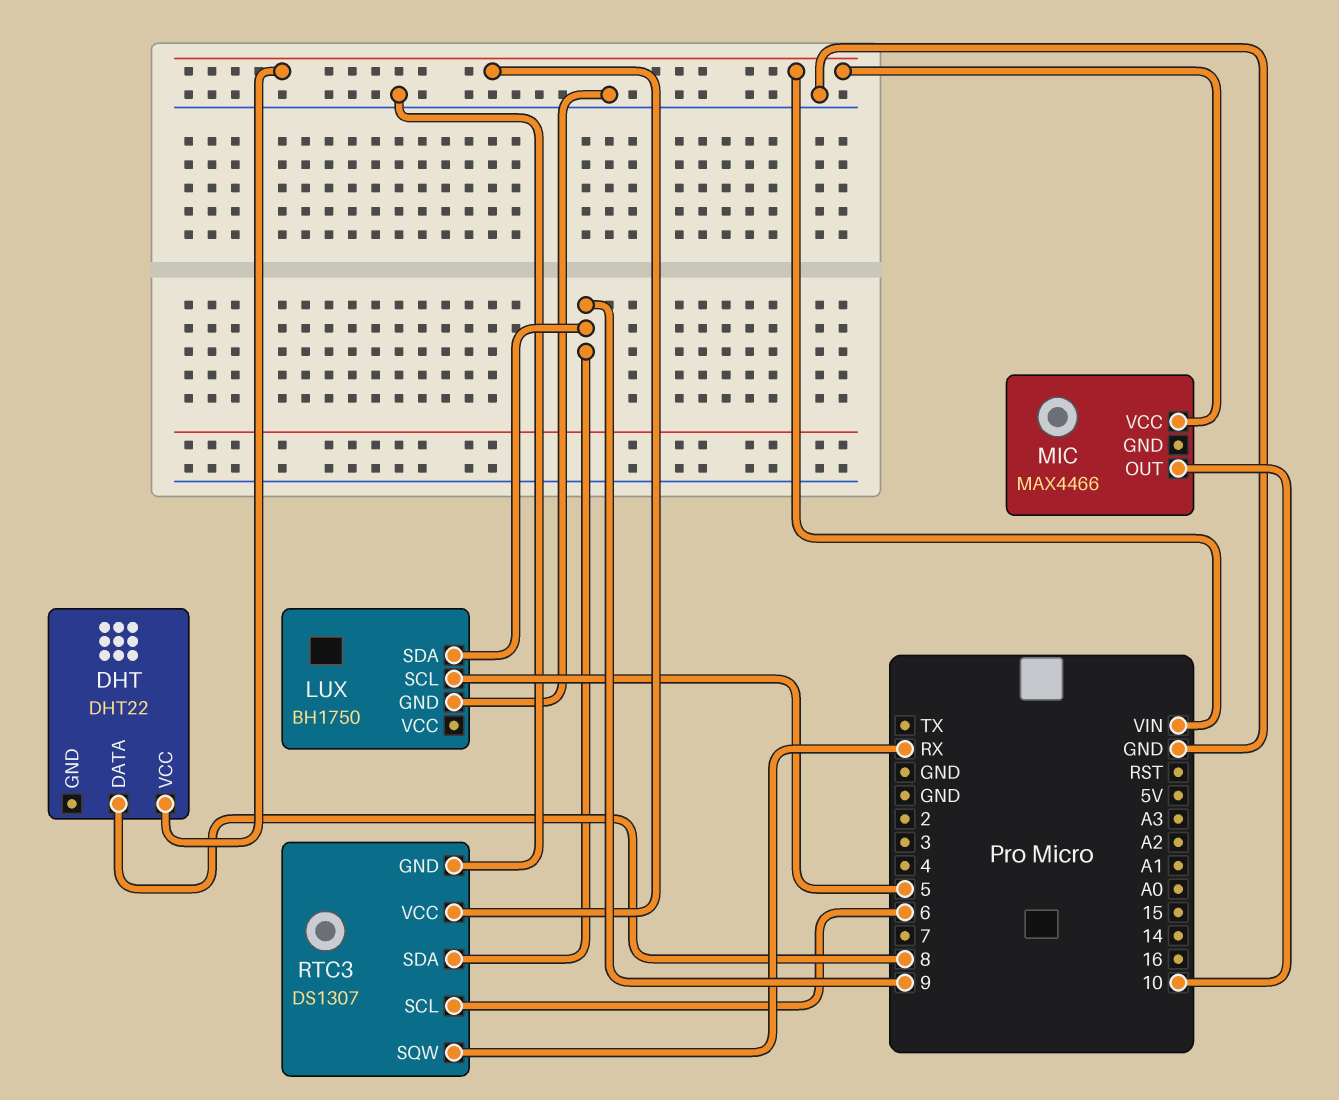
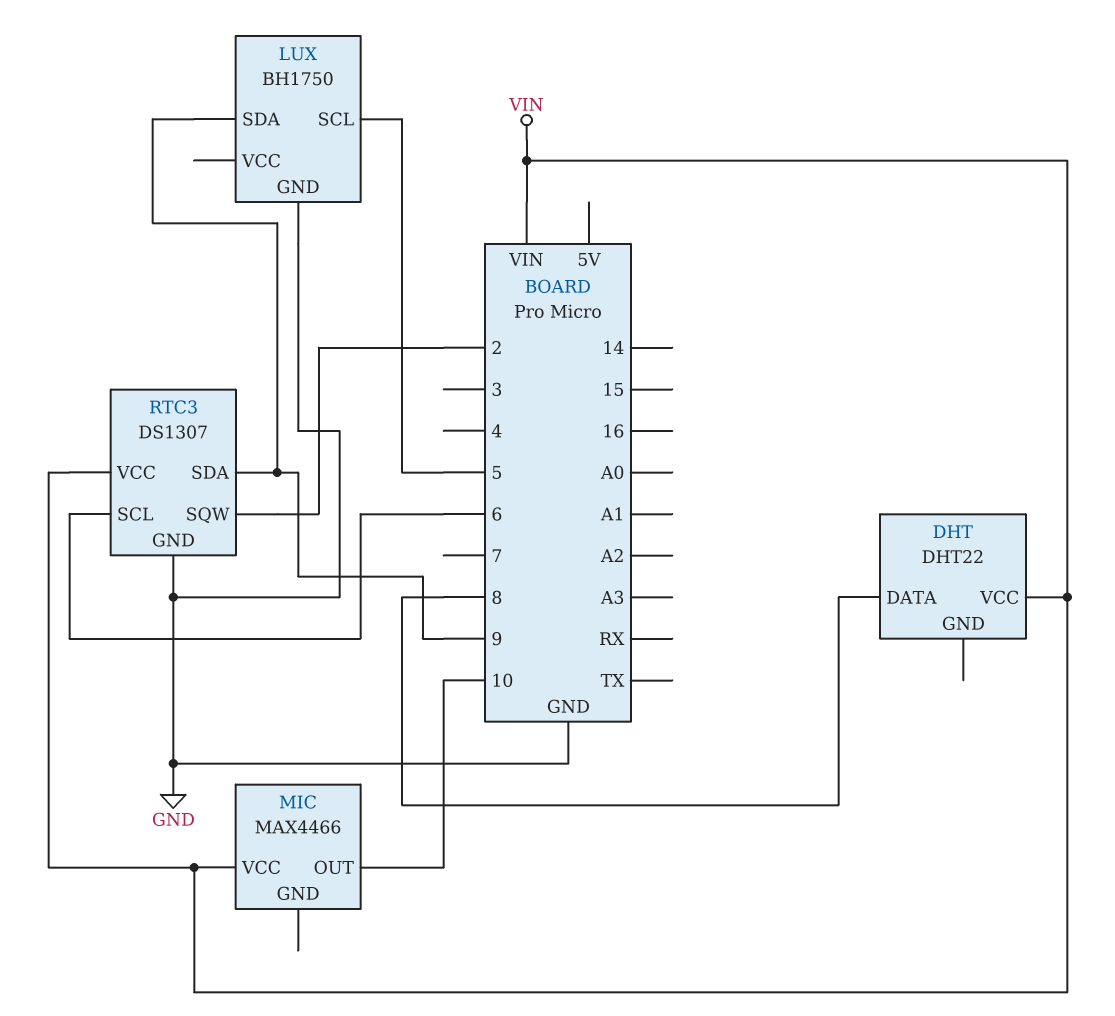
RTC3 pin SQW: RX -> 2

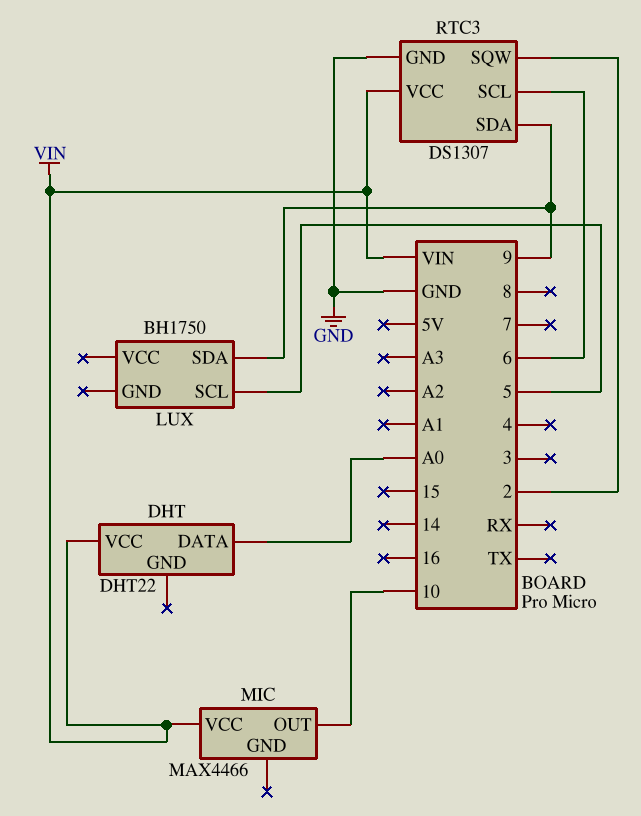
DHT pin DATA: 8 -> A0
LUX pin GND: GND -> none

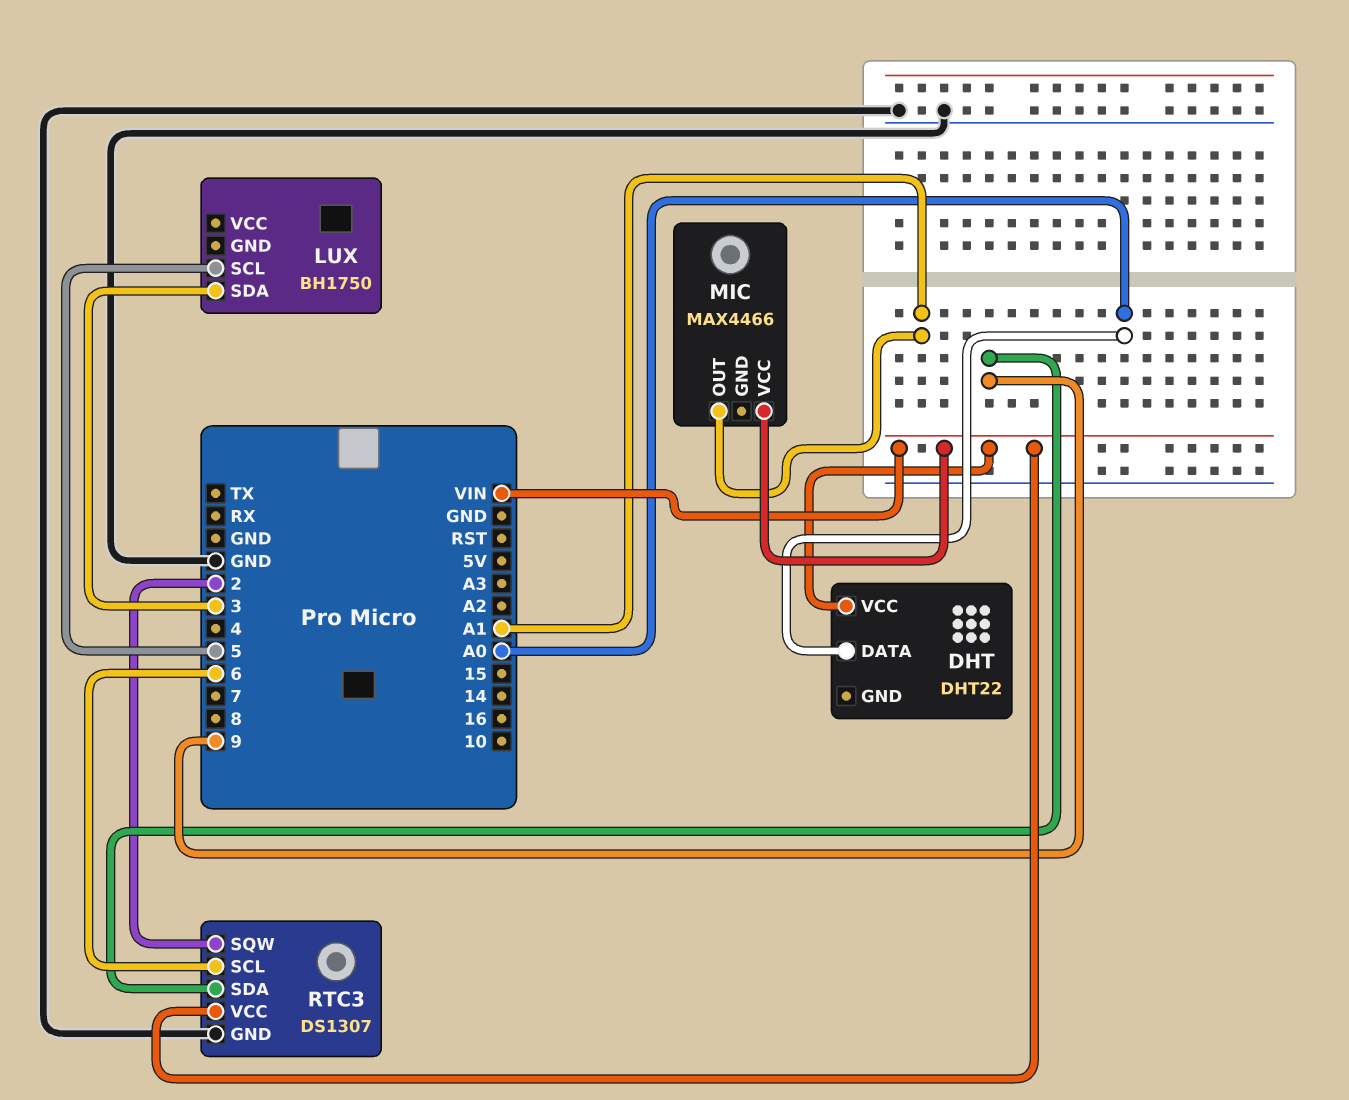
LUX pin SDA: 9 -> 3
MIC pin OUT: 10 -> A1

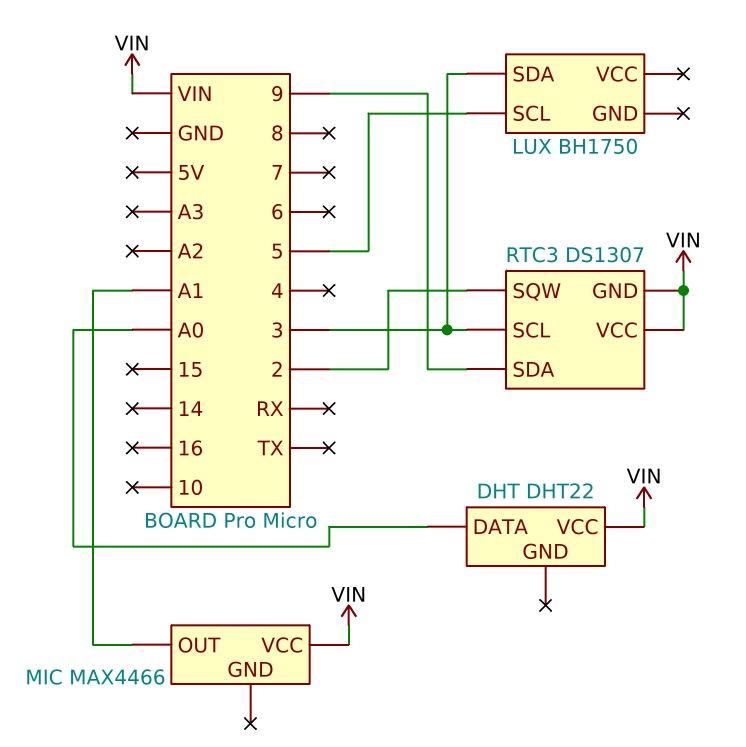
RTC3 pin GND: GND -> VIN
RTC3 pin SCL: 6 -> 3

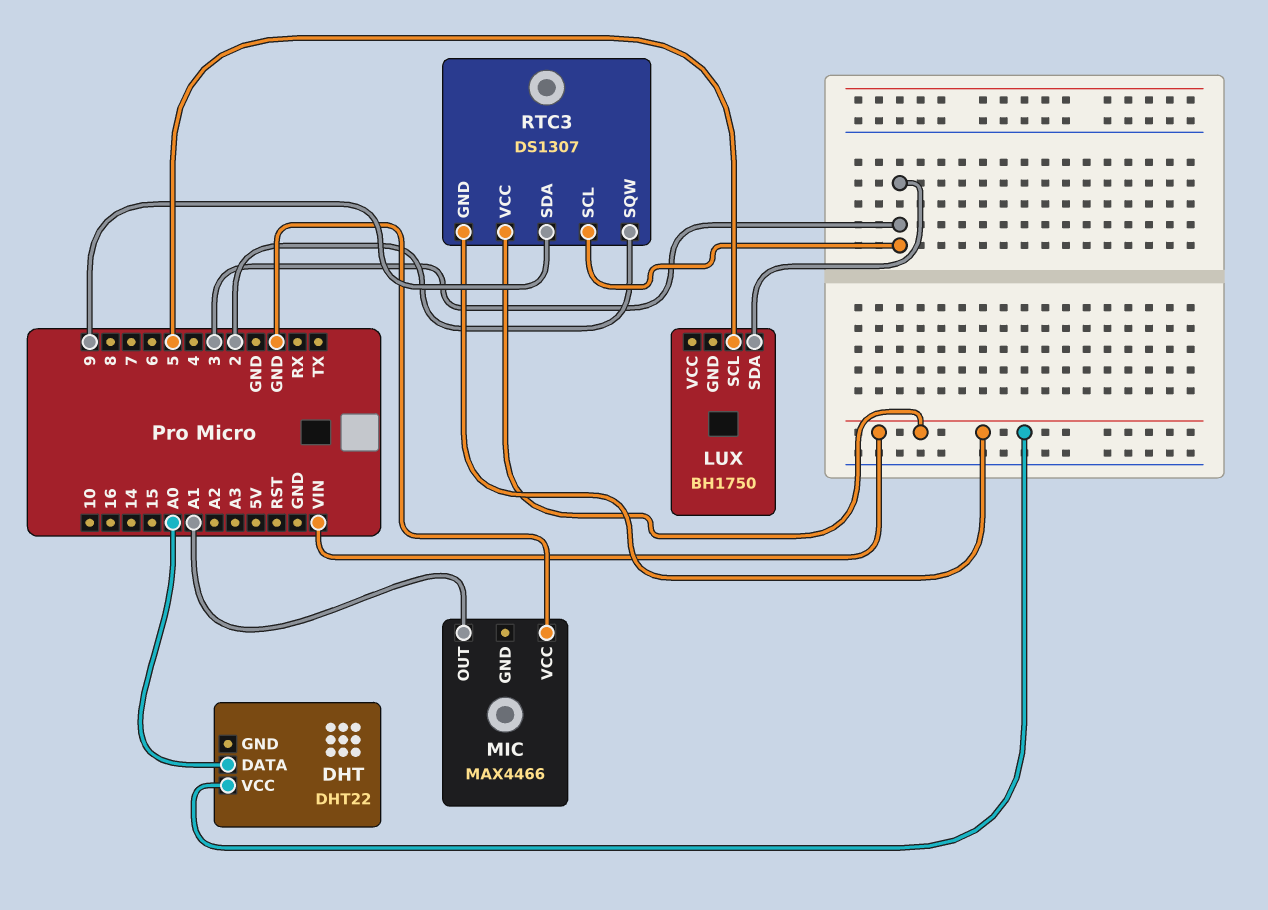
MIC pin VCC: VIN -> GND

